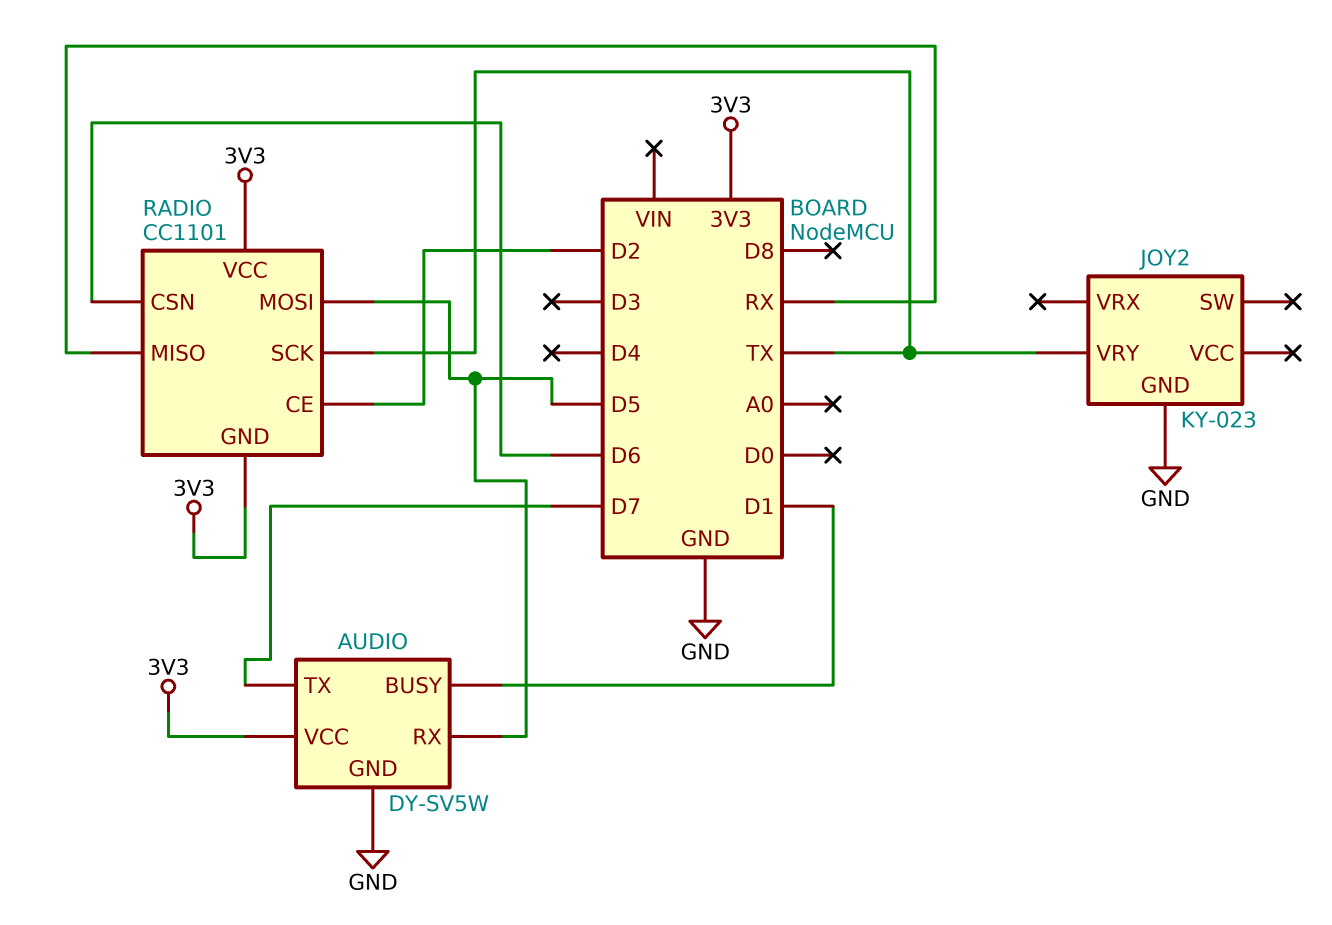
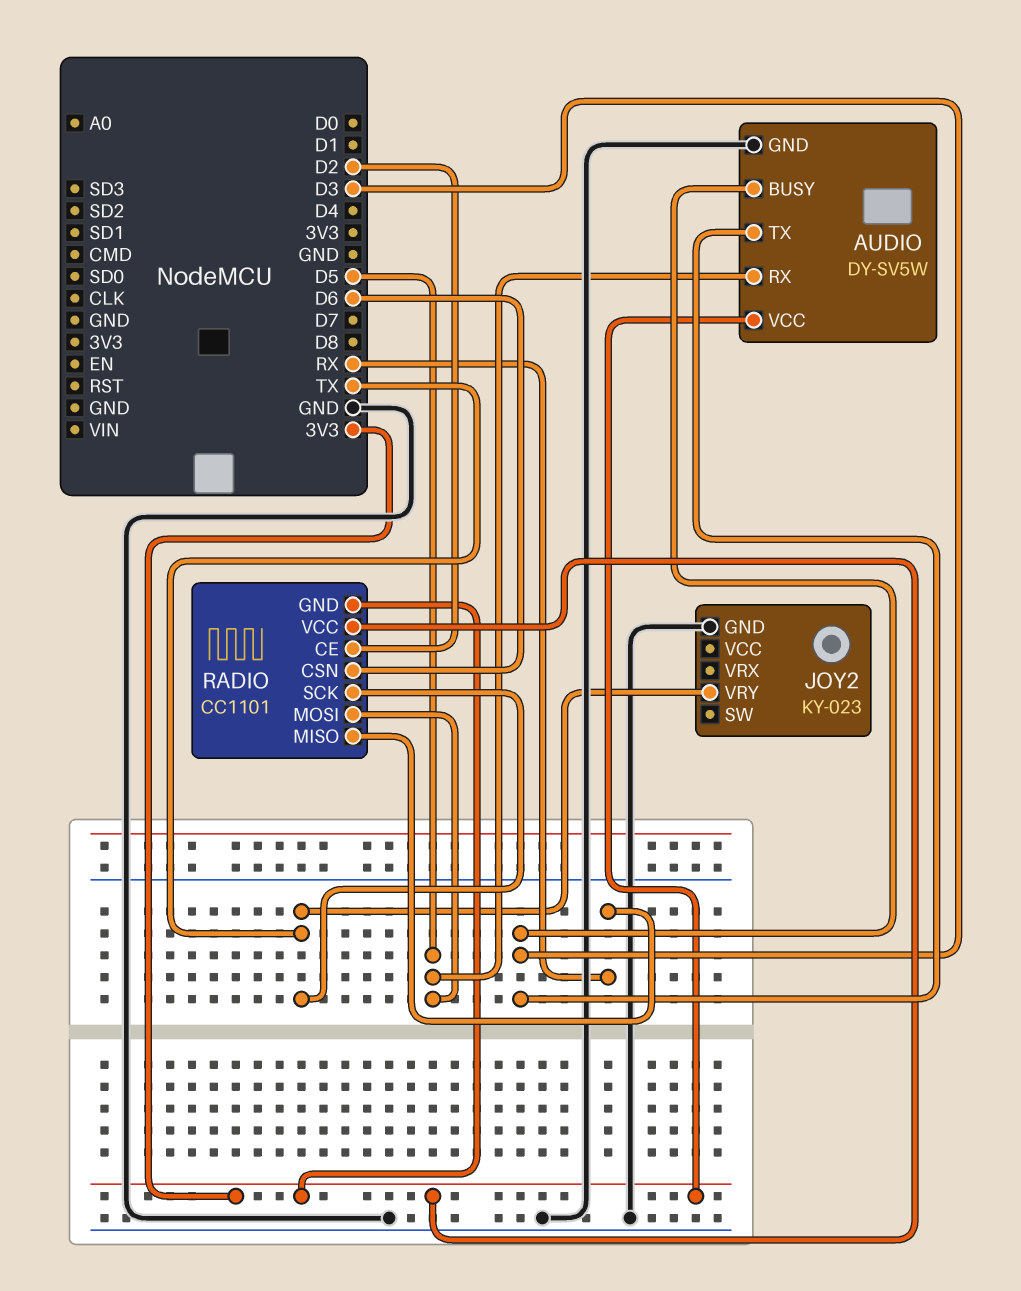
AUDIO pin BUSY: D1 -> D3
AUDIO pin TX: D7 -> D3

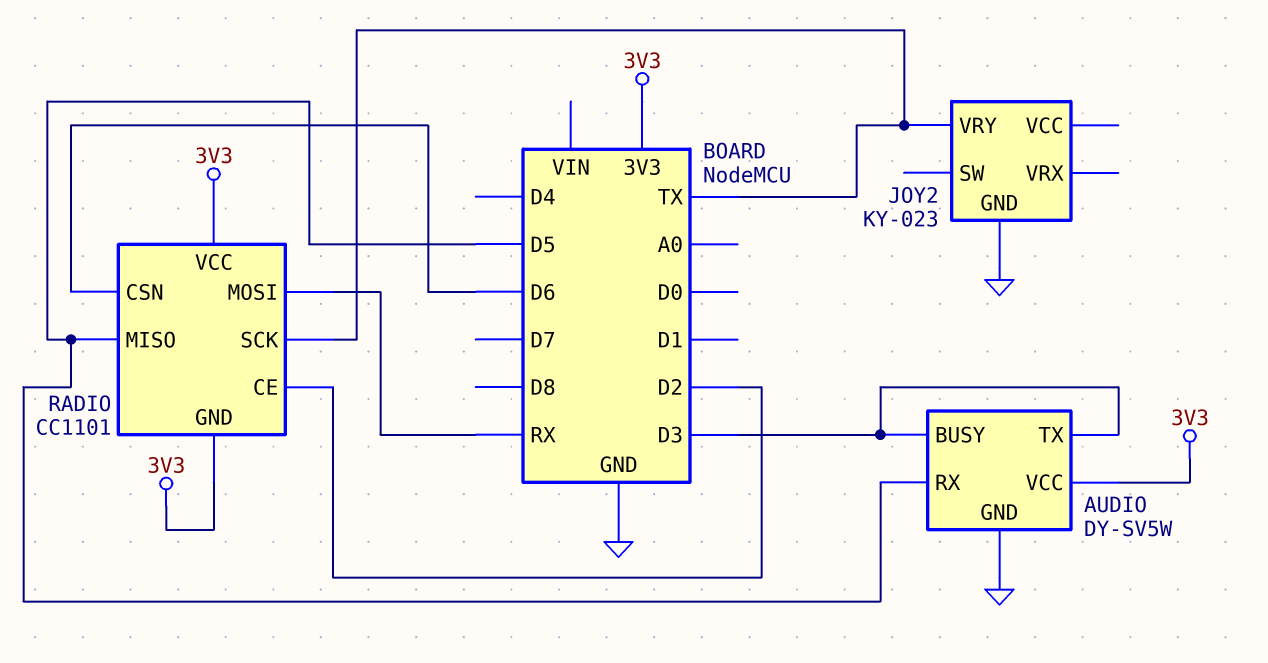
RADIO pin MISO: RX -> D5
RADIO pin MOSI: D5 -> RX

